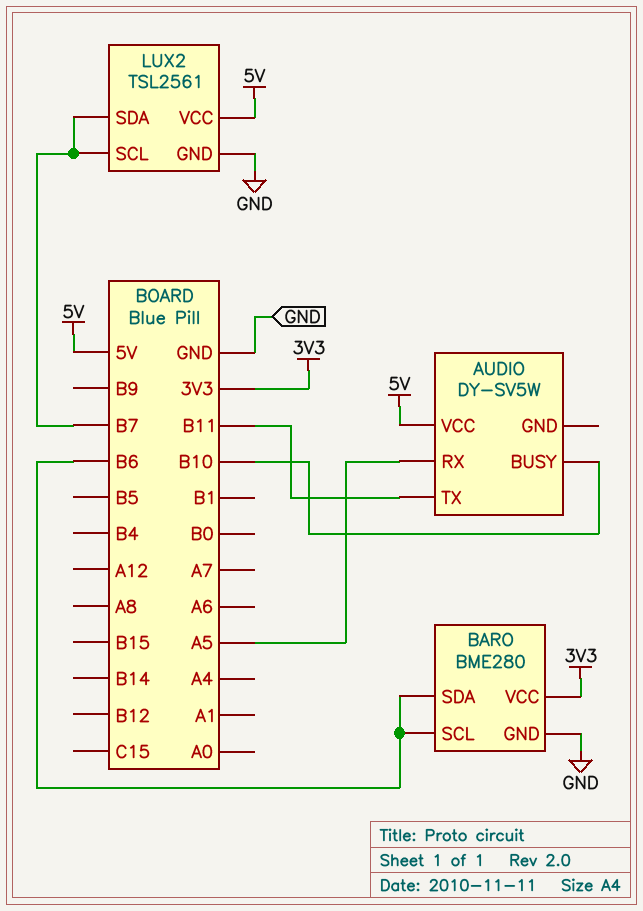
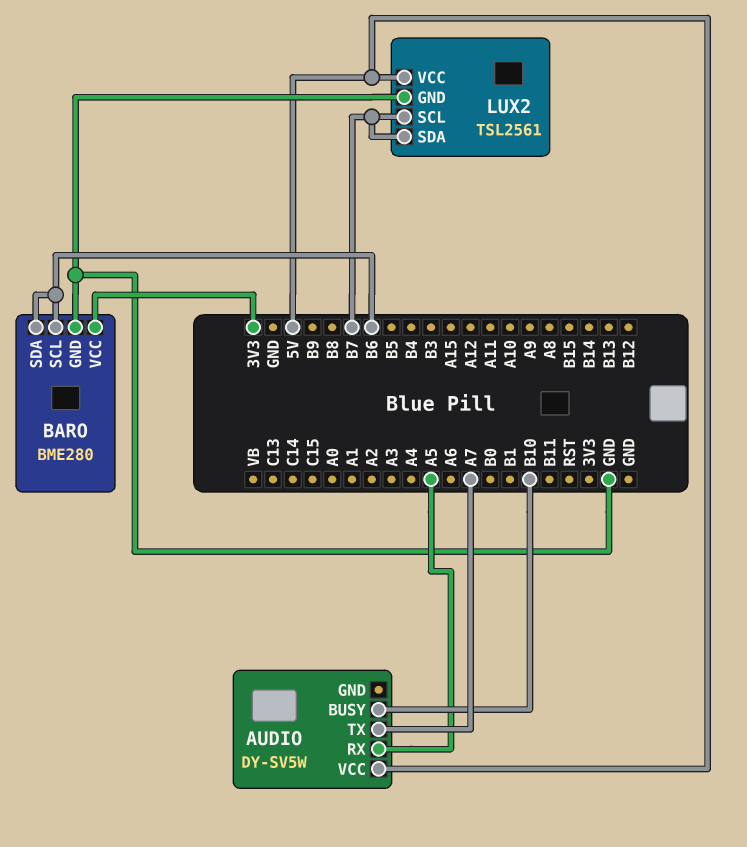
AUDIO pin TX: B11 -> A7

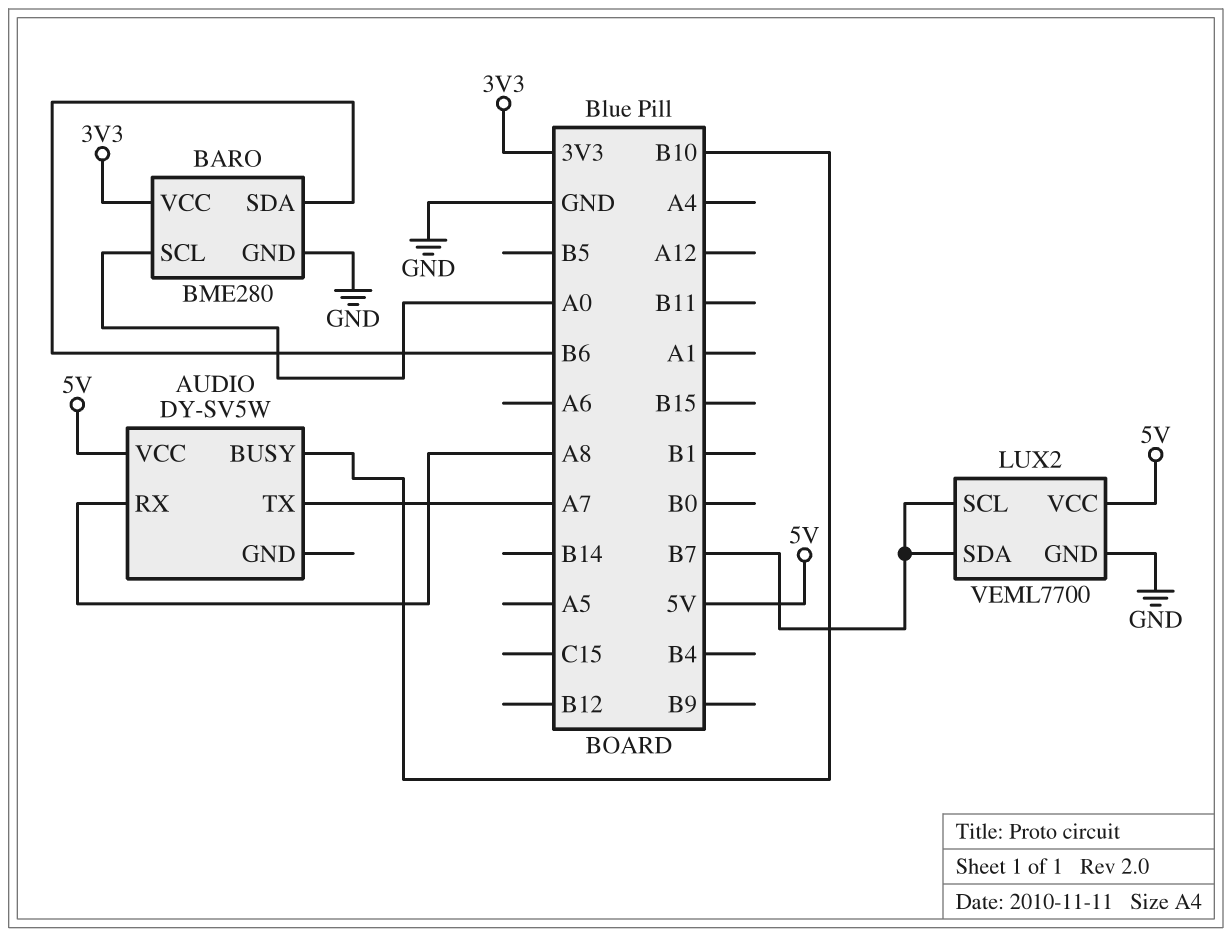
AUDIO pin RX: A5 -> A8
BARO pin SCL: B6 -> A0
LUX2: TSL2561 -> VEML7700

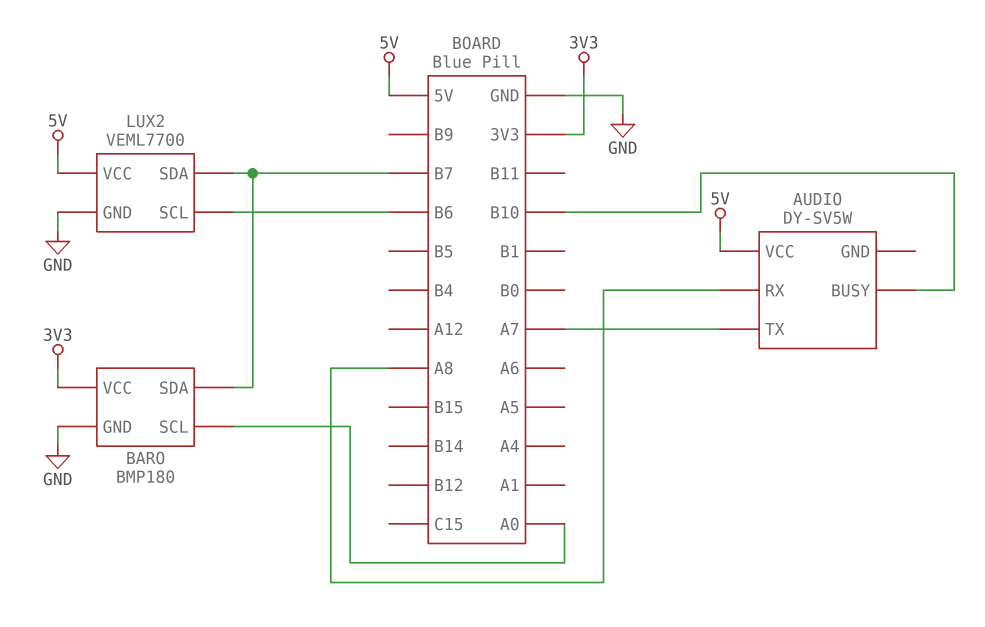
BARO: BME280 -> BMP180
BARO pin SDA: B6 -> B7
LUX2 pin SCL: B7 -> B6

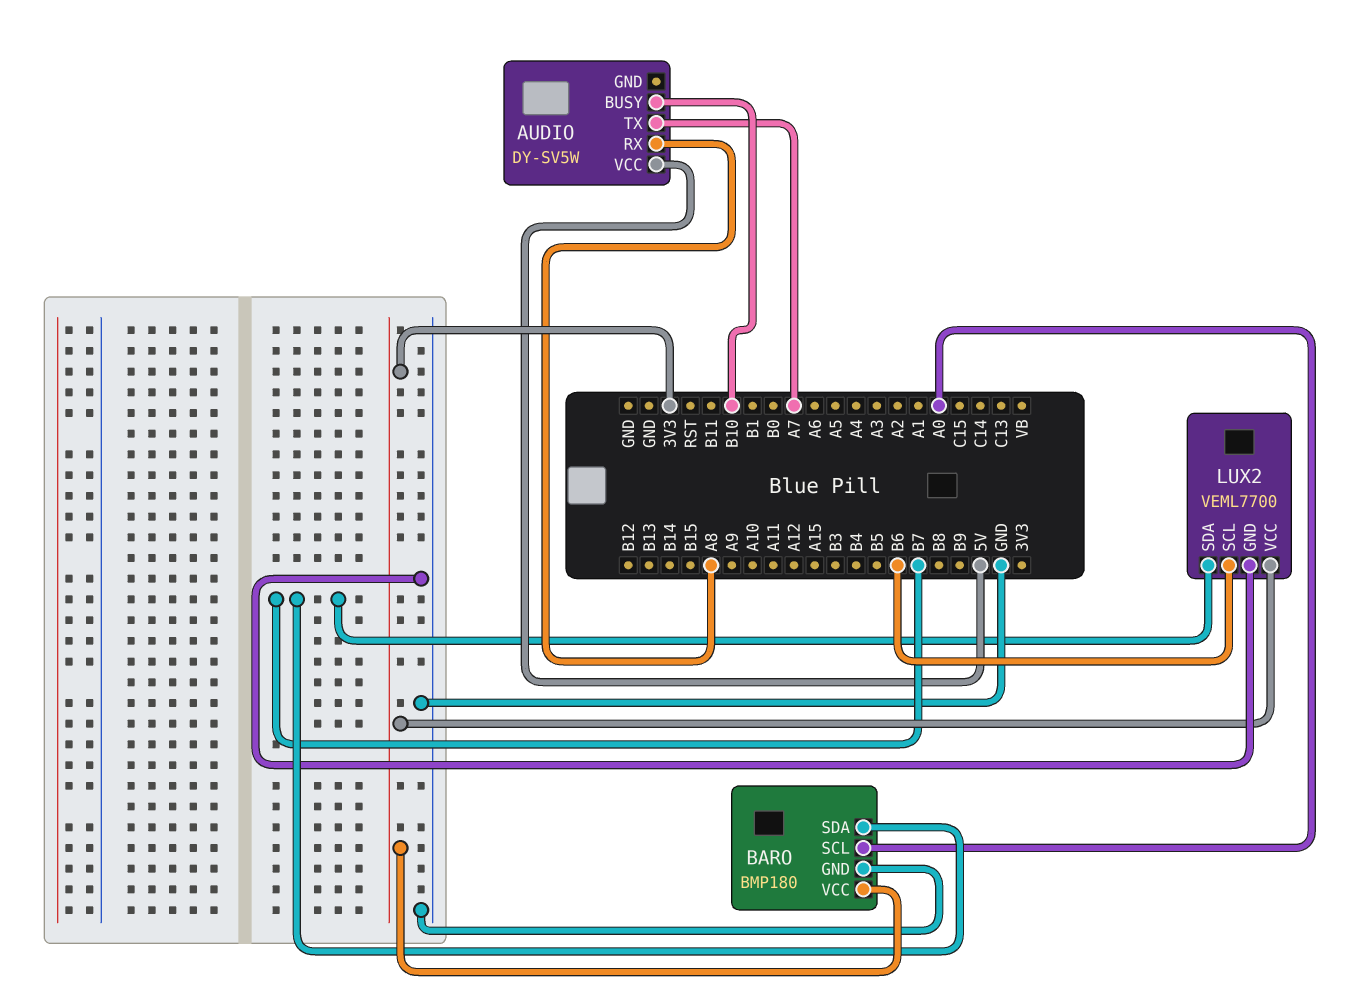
LUX2 pin VCC: 5V -> 3V3

